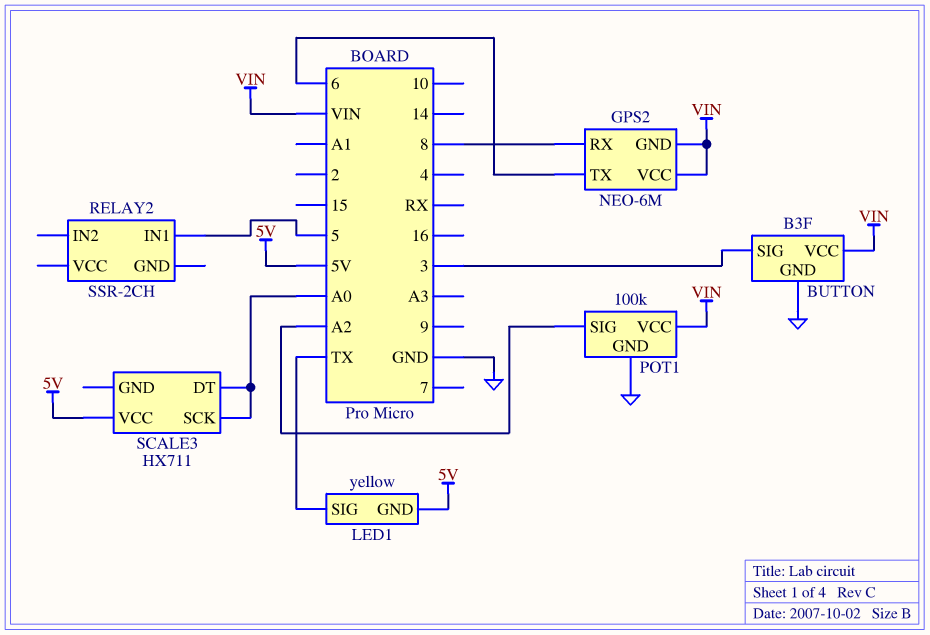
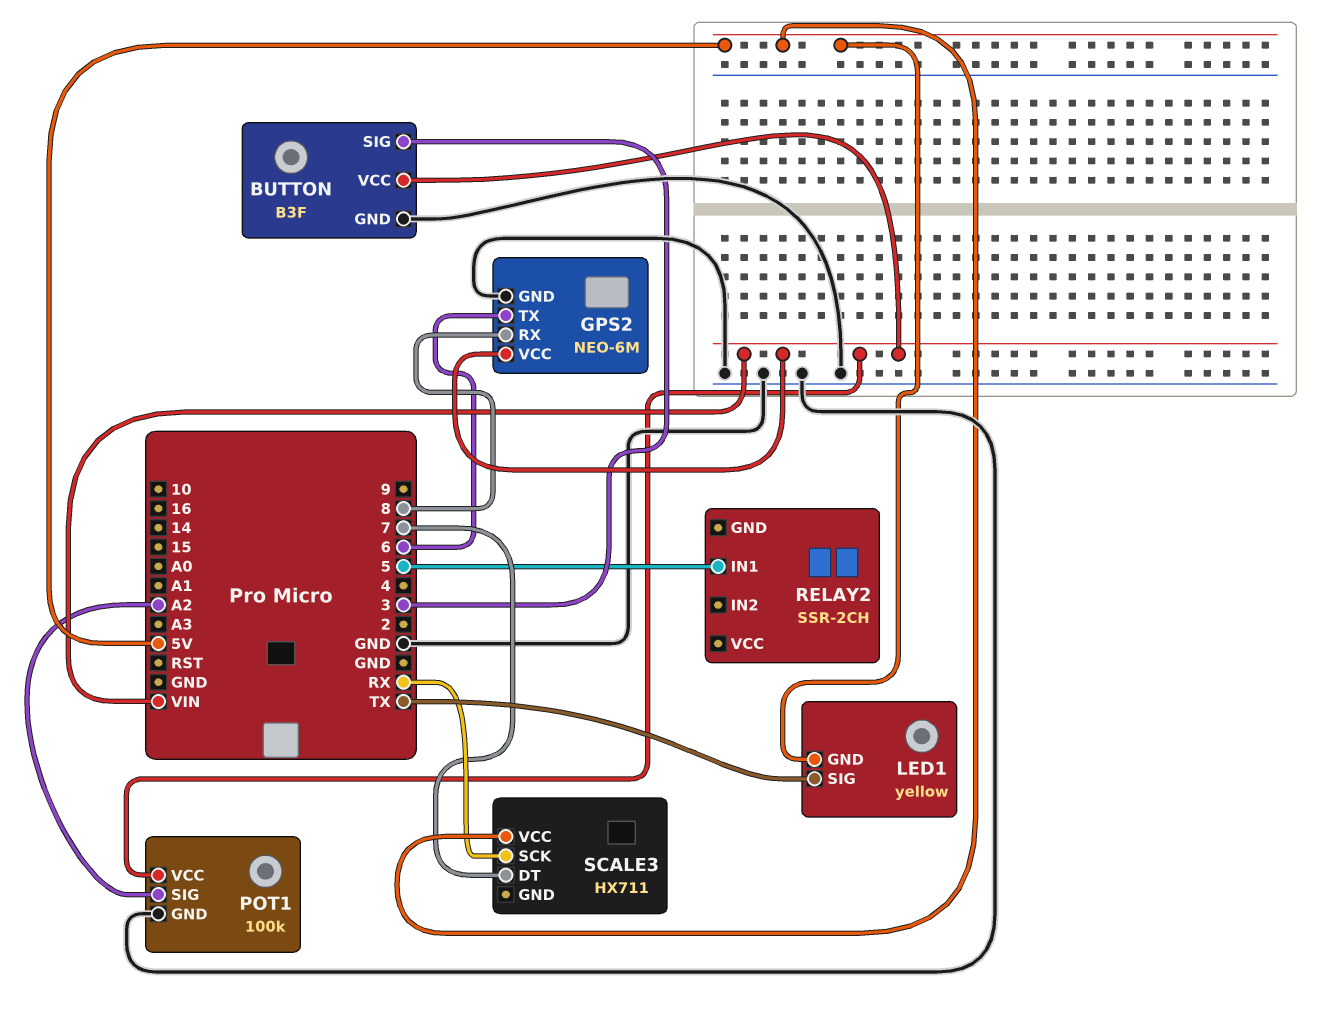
GPS2 pin GND: VIN -> GND
SCALE3 pin DT: A0 -> 7
SCALE3 pin SCK: A0 -> RX

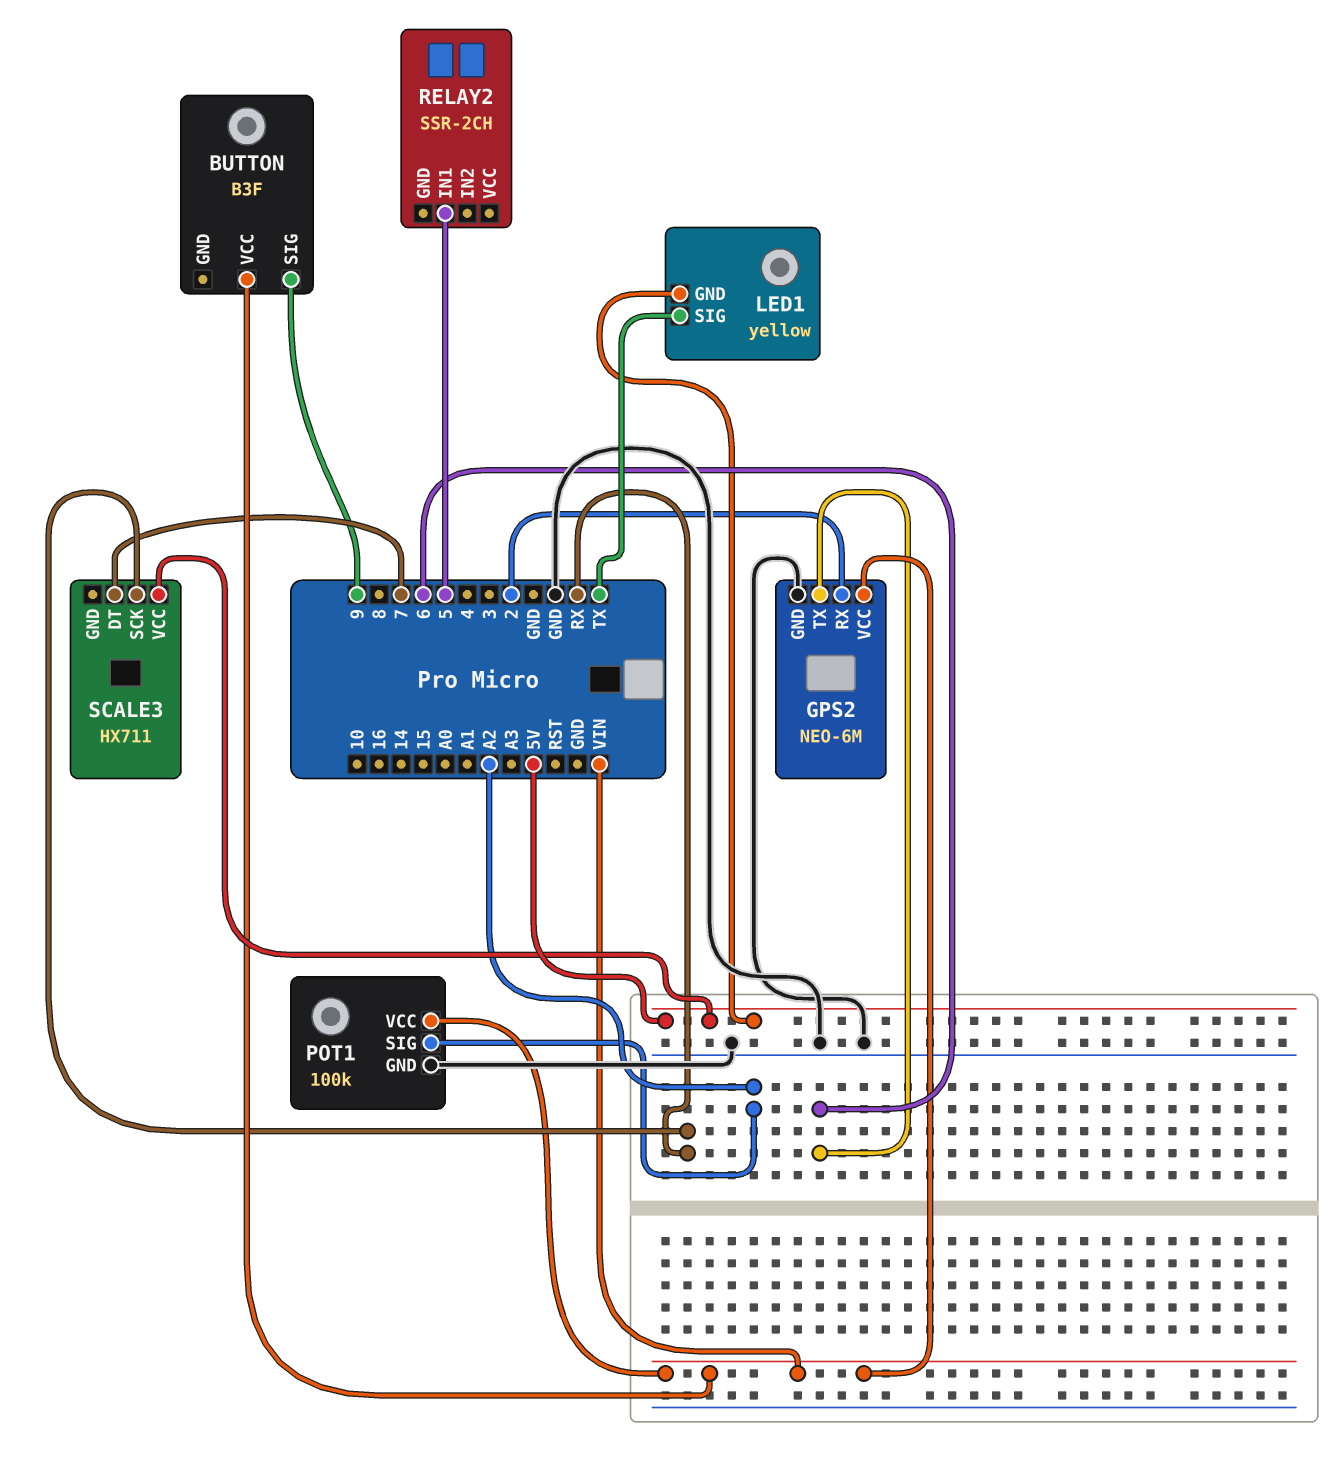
BUTTON pin GND: GND -> none
BUTTON pin SIG: 3 -> 9
GPS2 pin RX: 8 -> 2

